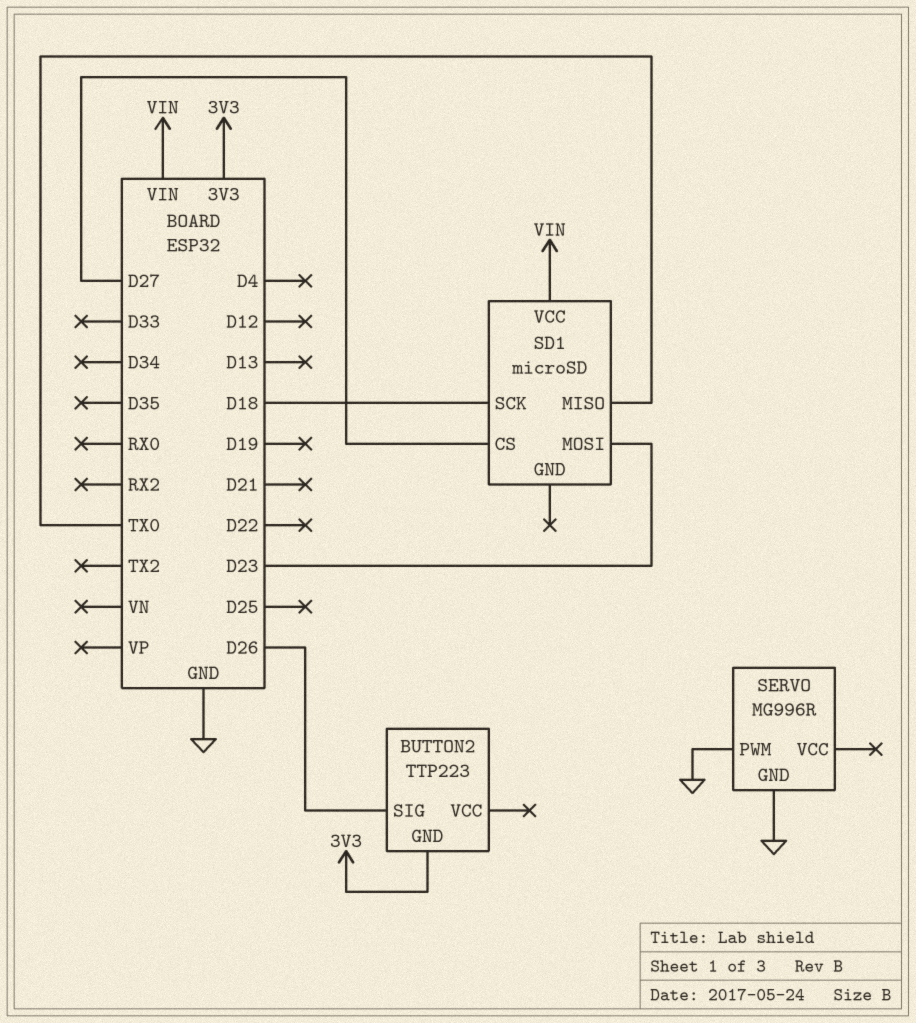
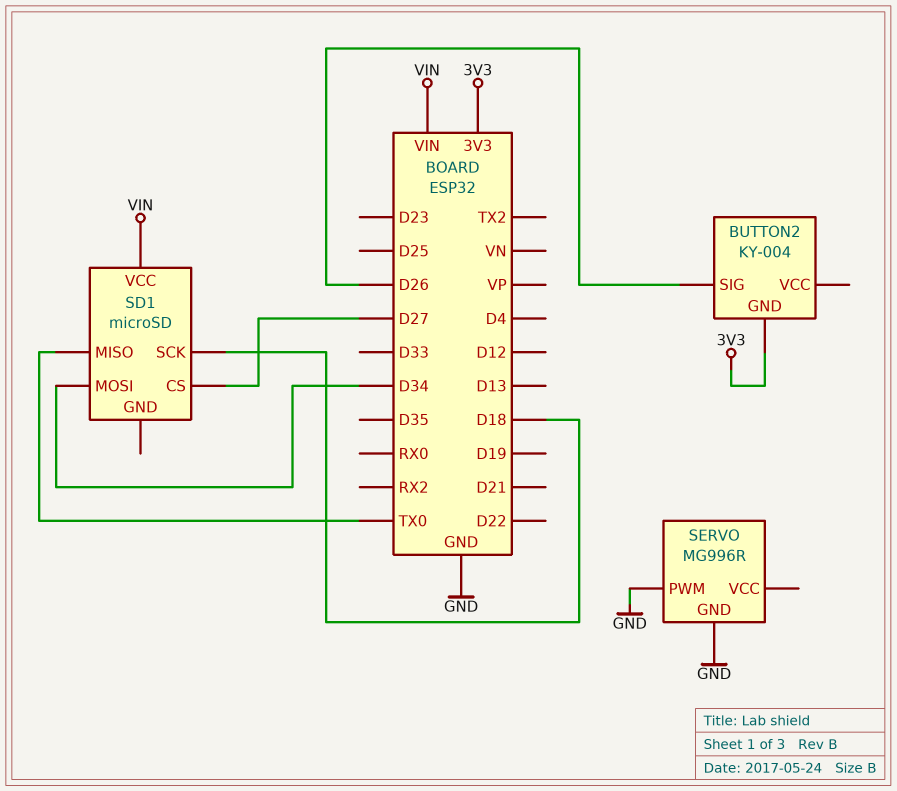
BUTTON2: TTP223 -> KY-004
SD1 pin MOSI: D23 -> D34

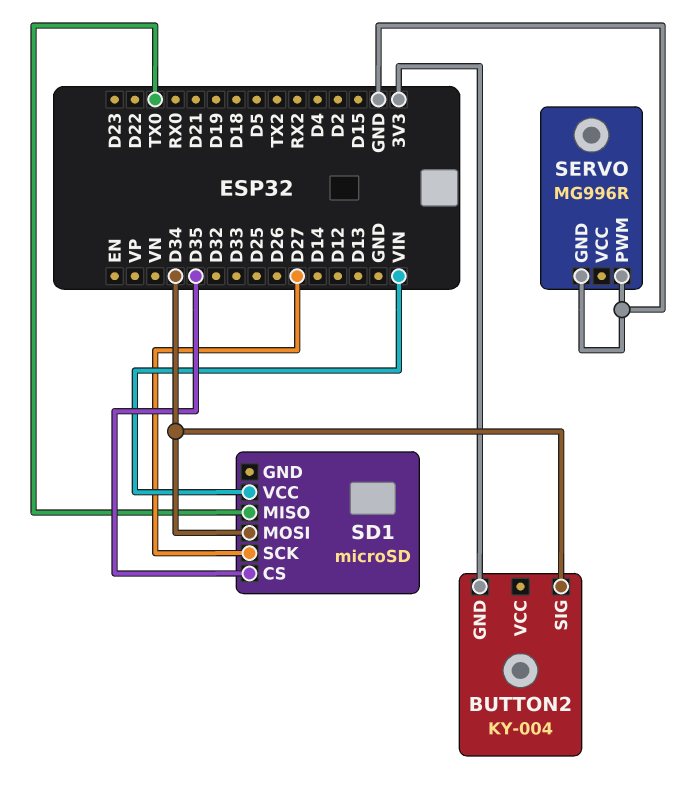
BUTTON2 pin SIG: D26 -> D34
SD1 pin CS: D27 -> D35
SD1 pin SCK: D18 -> D27

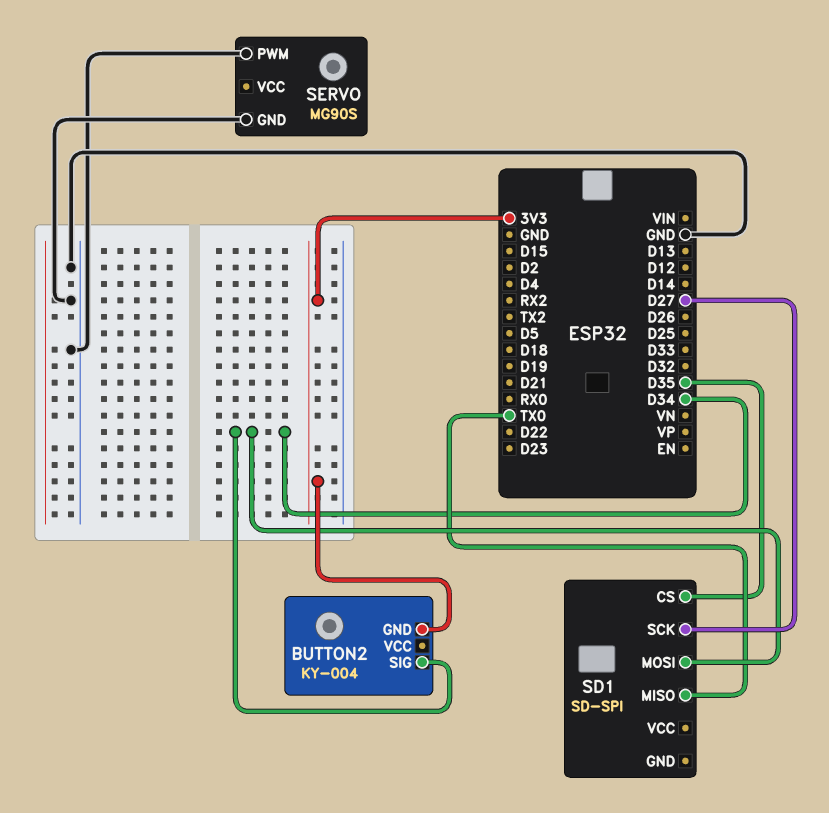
SD1: microSD -> SD-SPI
SD1 pin VCC: VIN -> none
SERVO: MG996R -> MG90S

